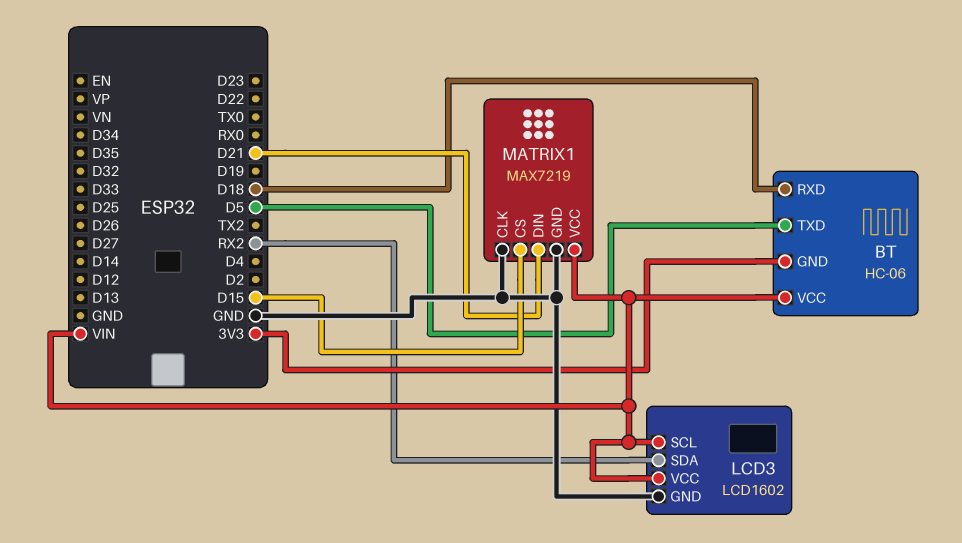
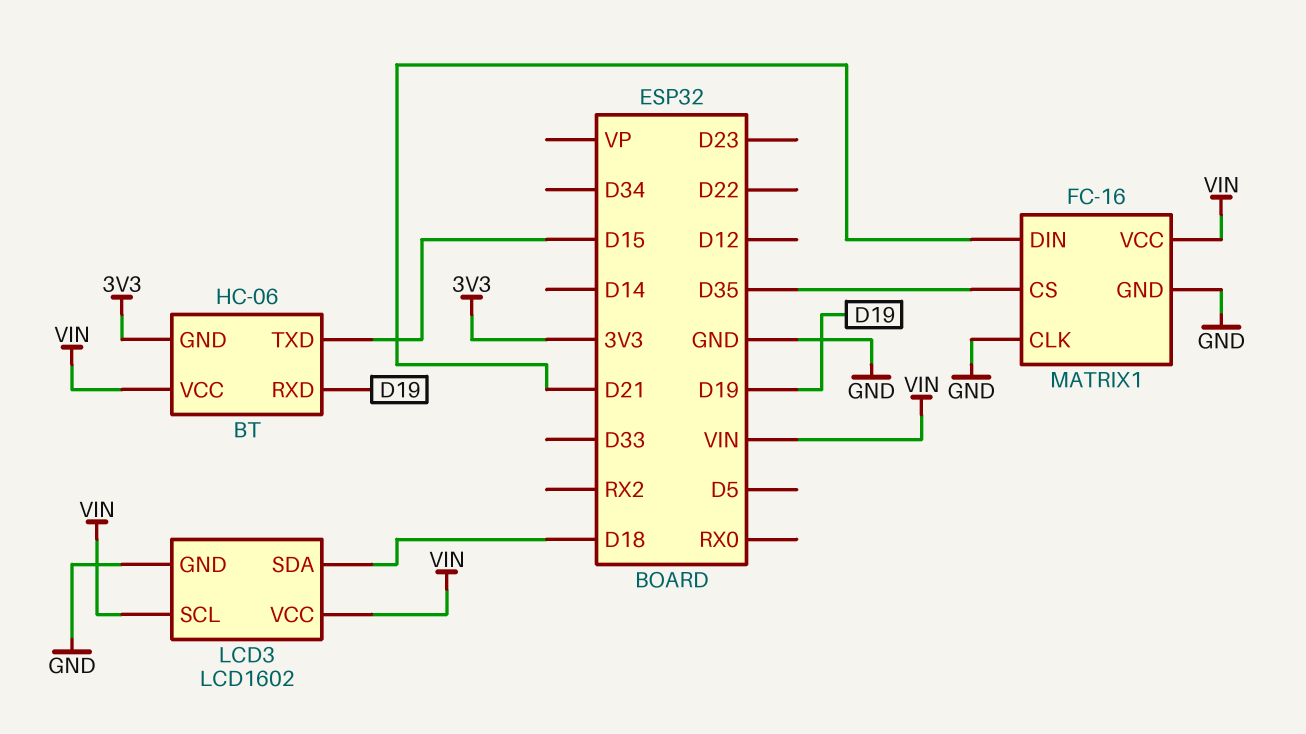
BT pin RXD: D18 -> D19
BT pin TXD: D5 -> D15
LCD3 pin SDA: RX2 -> D18
MATRIX1: MAX7219 -> FC-16
MATRIX1 pin CS: D15 -> D35

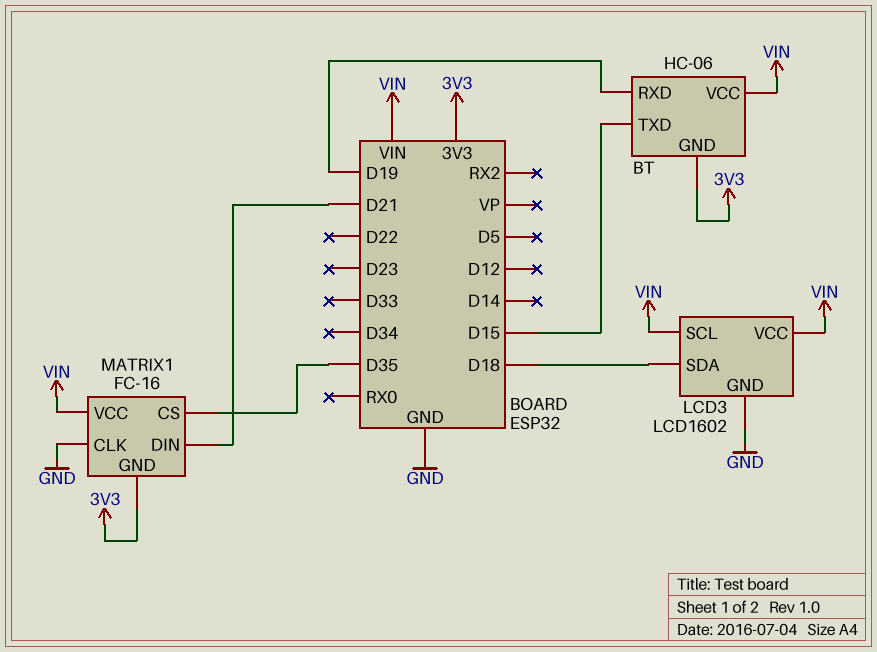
MATRIX1 pin GND: GND -> 3V3

